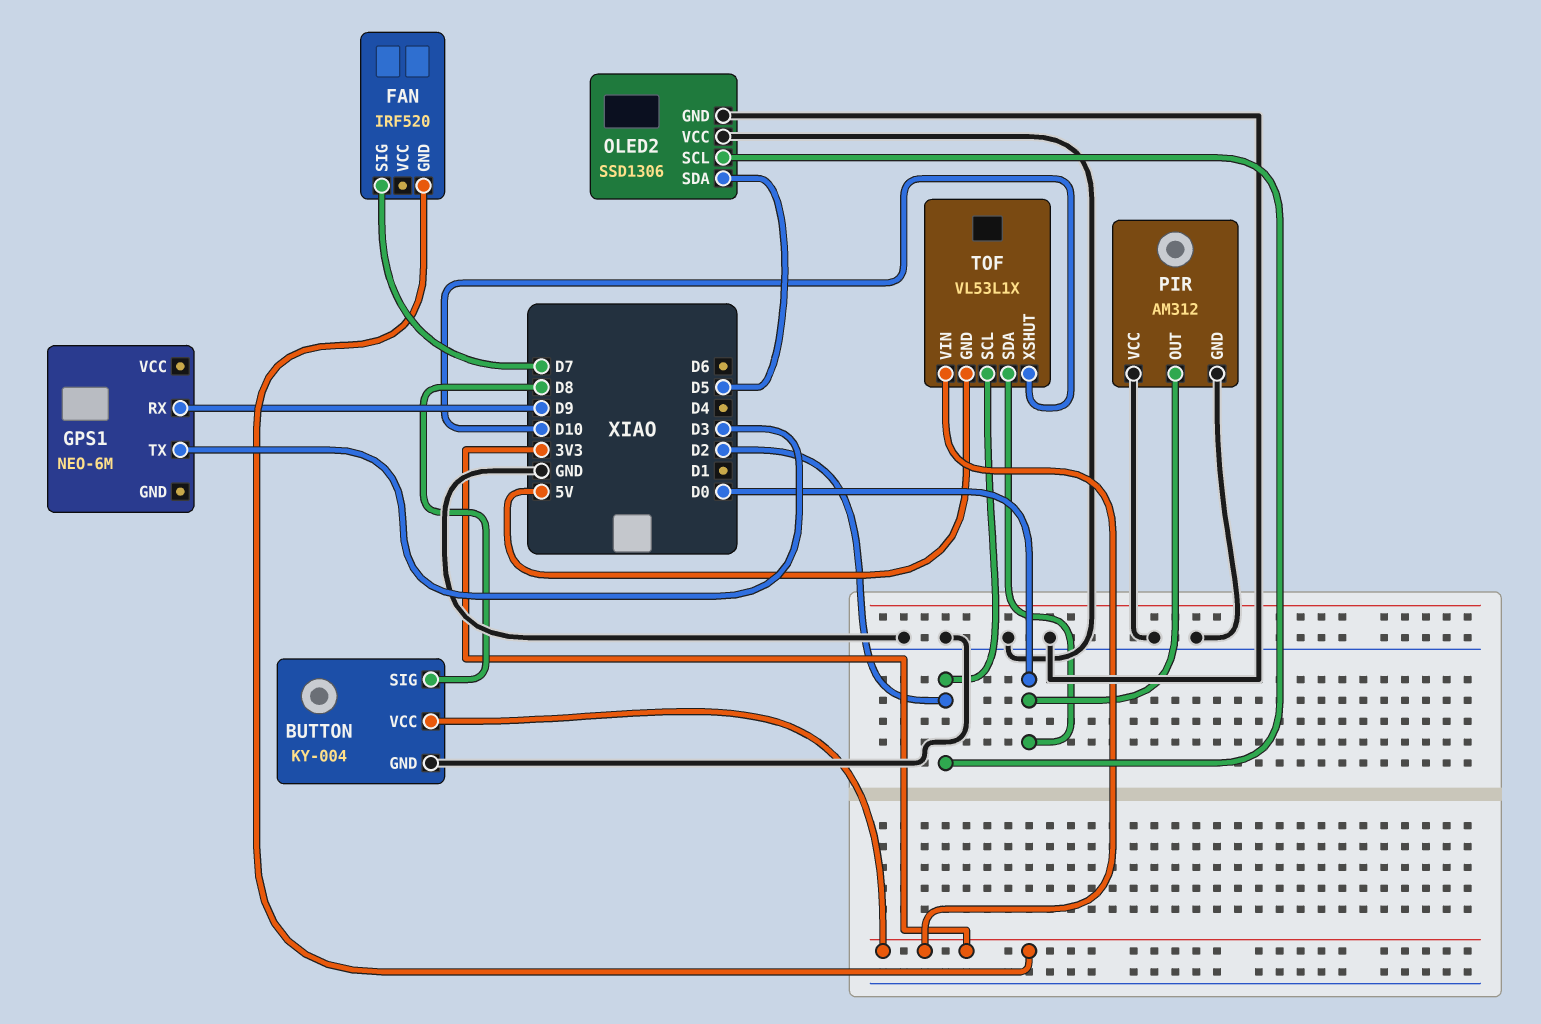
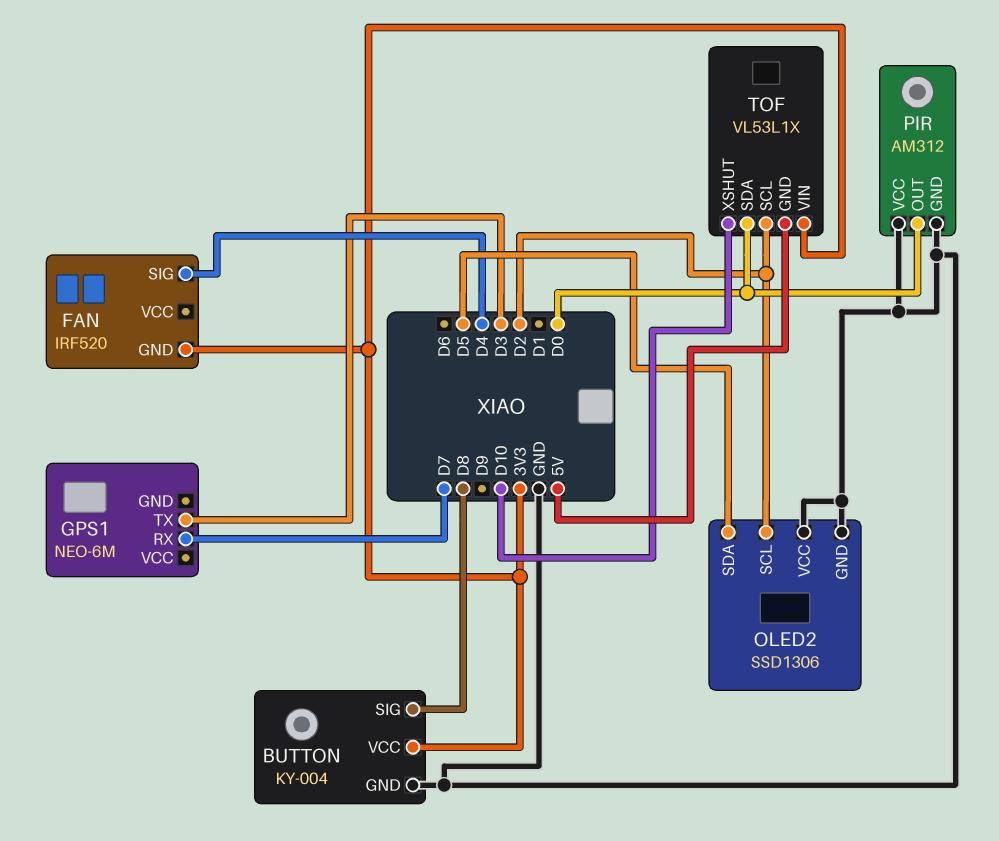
FAN pin SIG: D7 -> D4
GPS1 pin RX: D9 -> D7

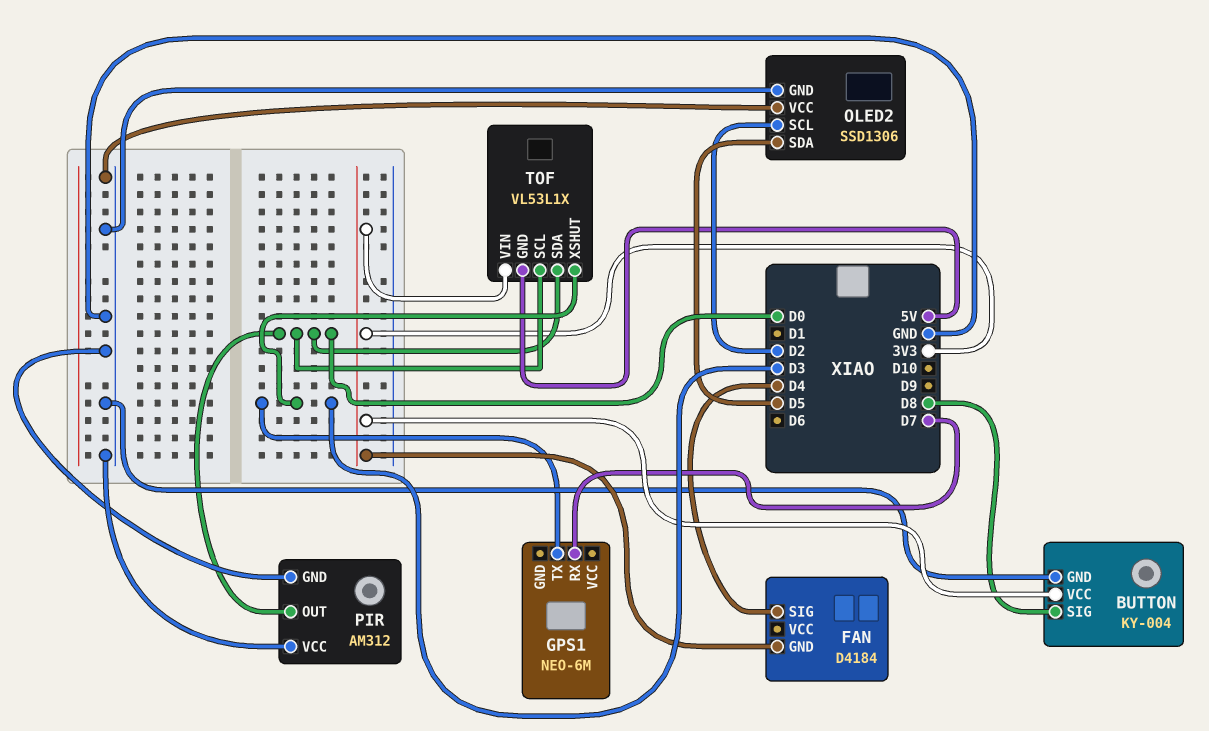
FAN: IRF520 -> D4184
TOF pin SCL: D2 -> D0
TOF pin XSHUT: D10 -> D3

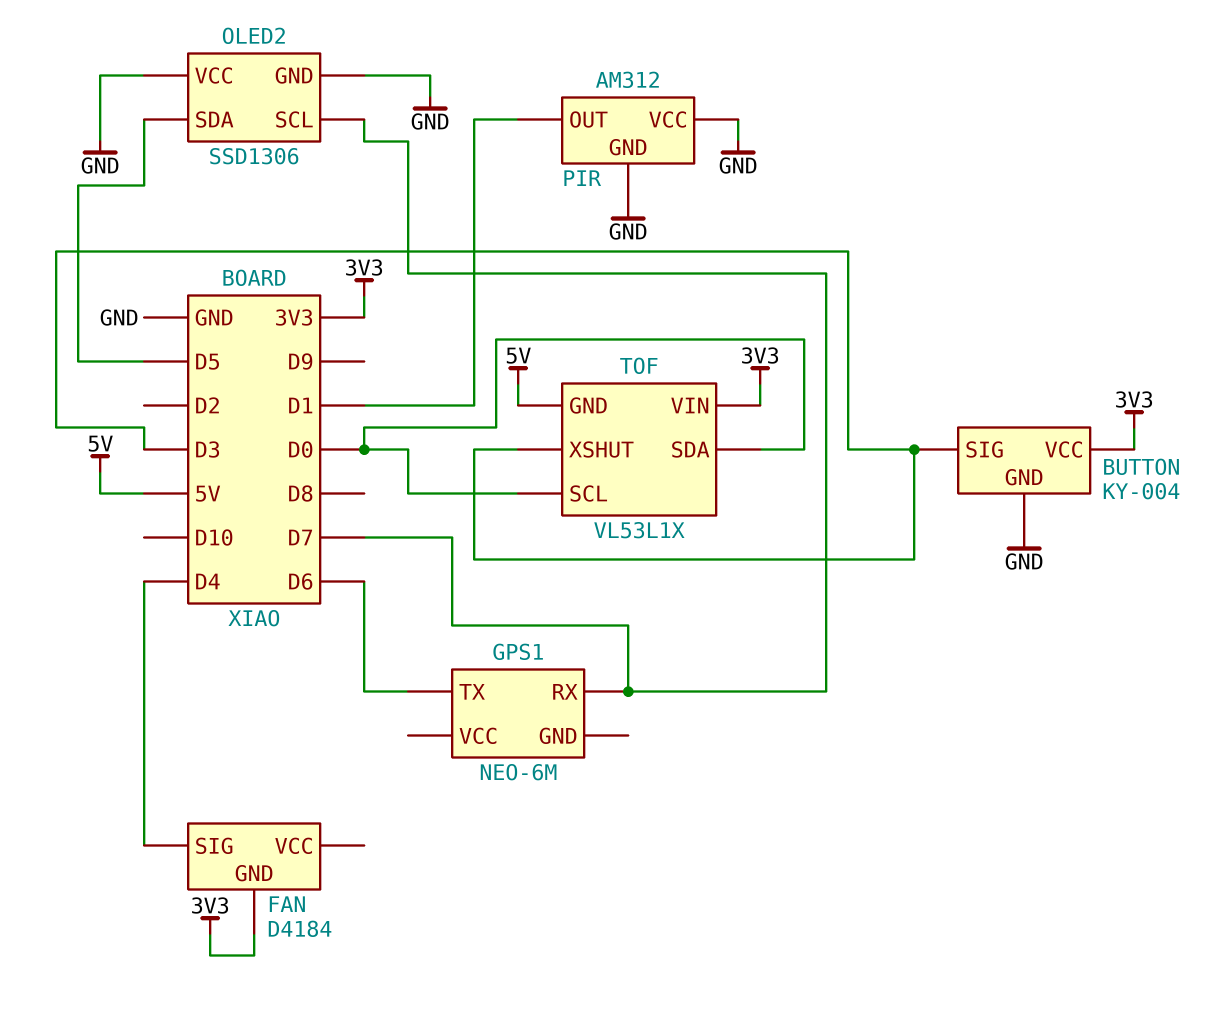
BUTTON pin SIG: D8 -> D3
GPS1 pin TX: D3 -> D6
OLED2 pin SCL: D2 -> D7
PIR pin OUT: D0 -> D1

